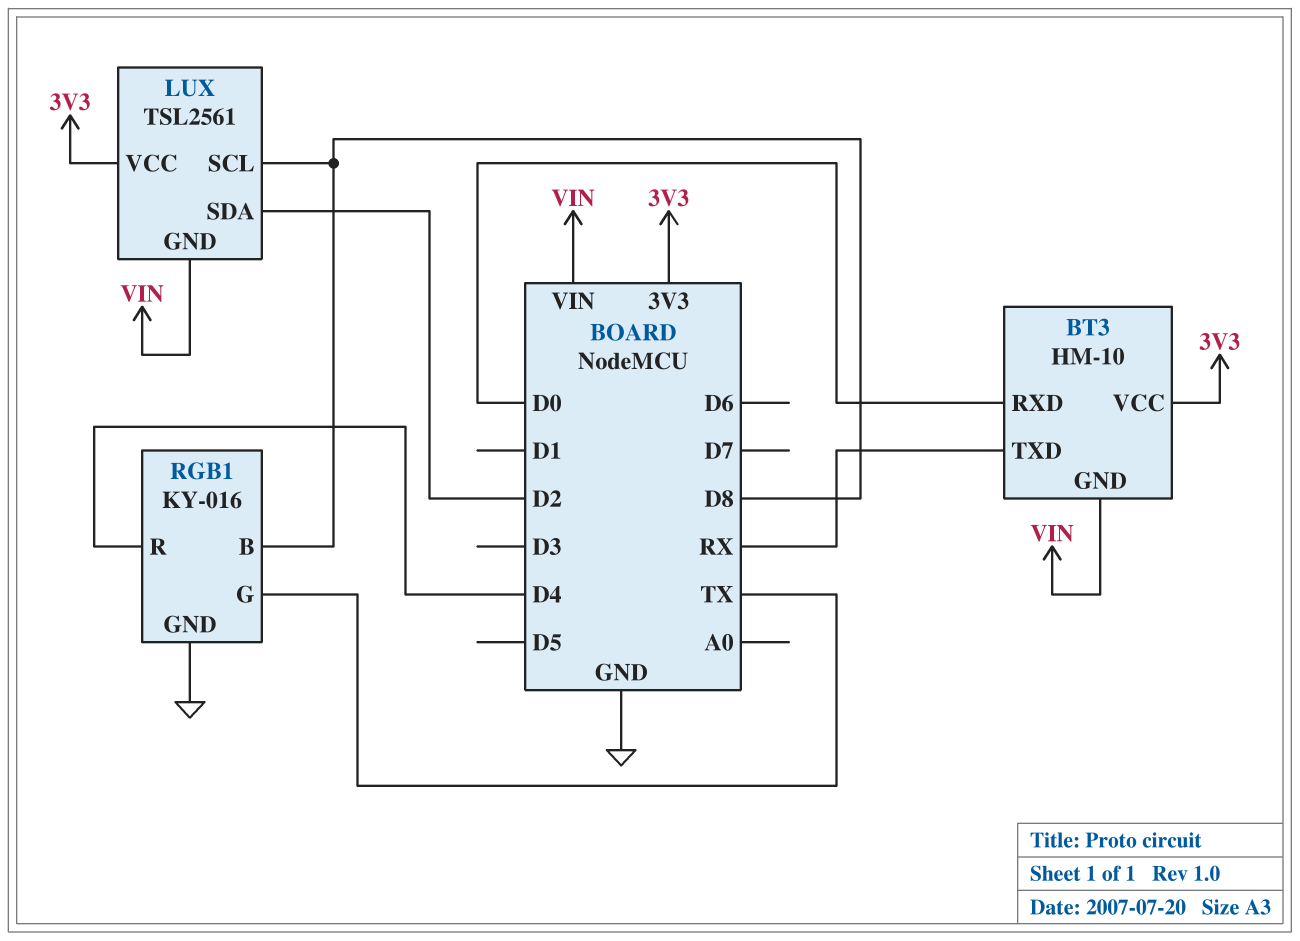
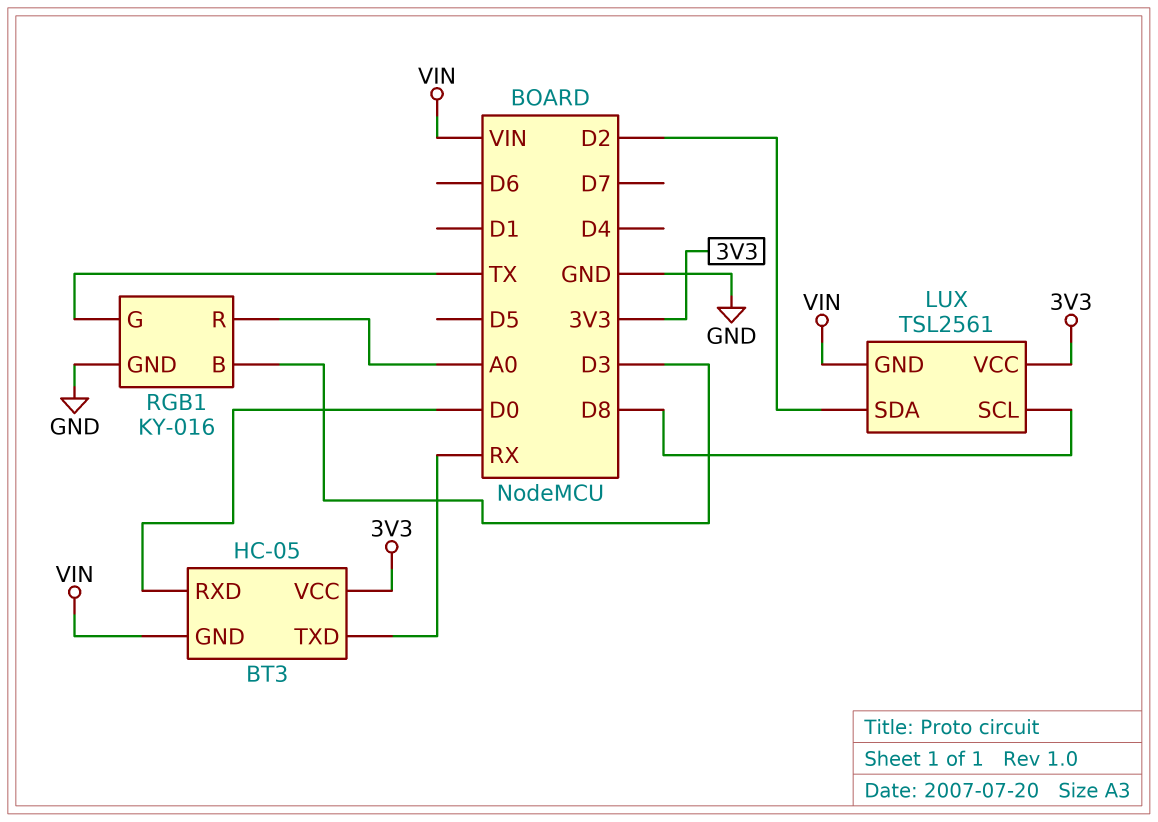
BT3: HM-10 -> HC-05
RGB1 pin B: D8 -> D3
RGB1 pin R: D4 -> A0

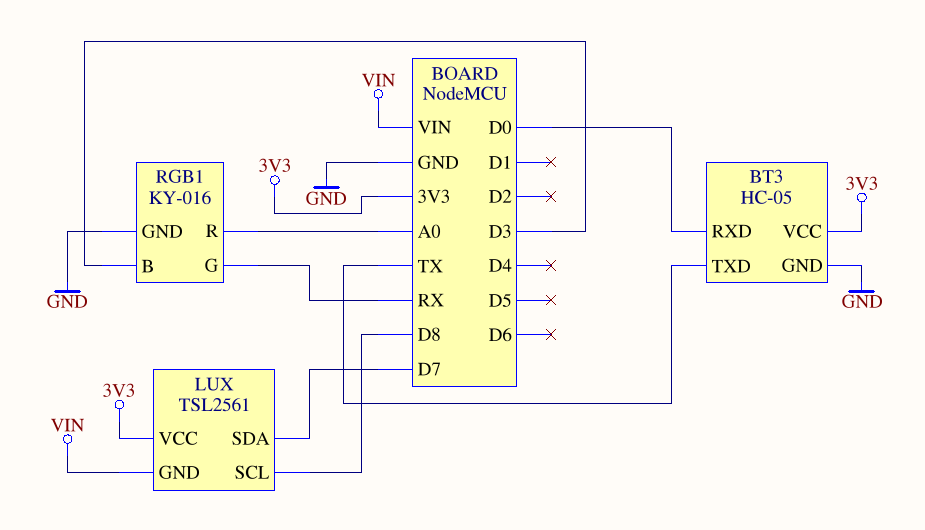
BT3 pin GND: VIN -> GND
BT3 pin TXD: RX -> TX
LUX pin SDA: D2 -> D7
RGB1 pin G: TX -> RX

